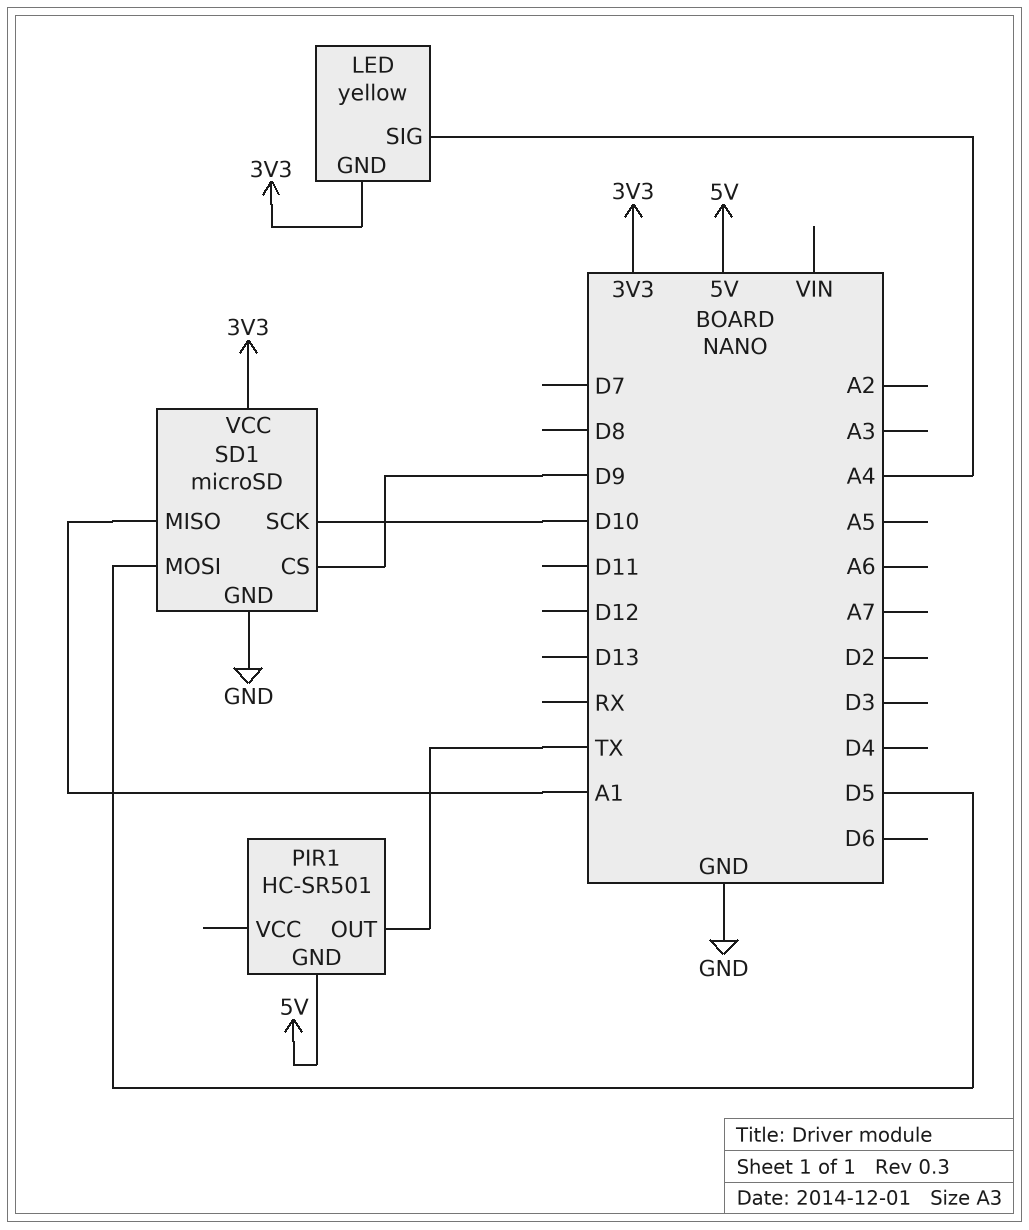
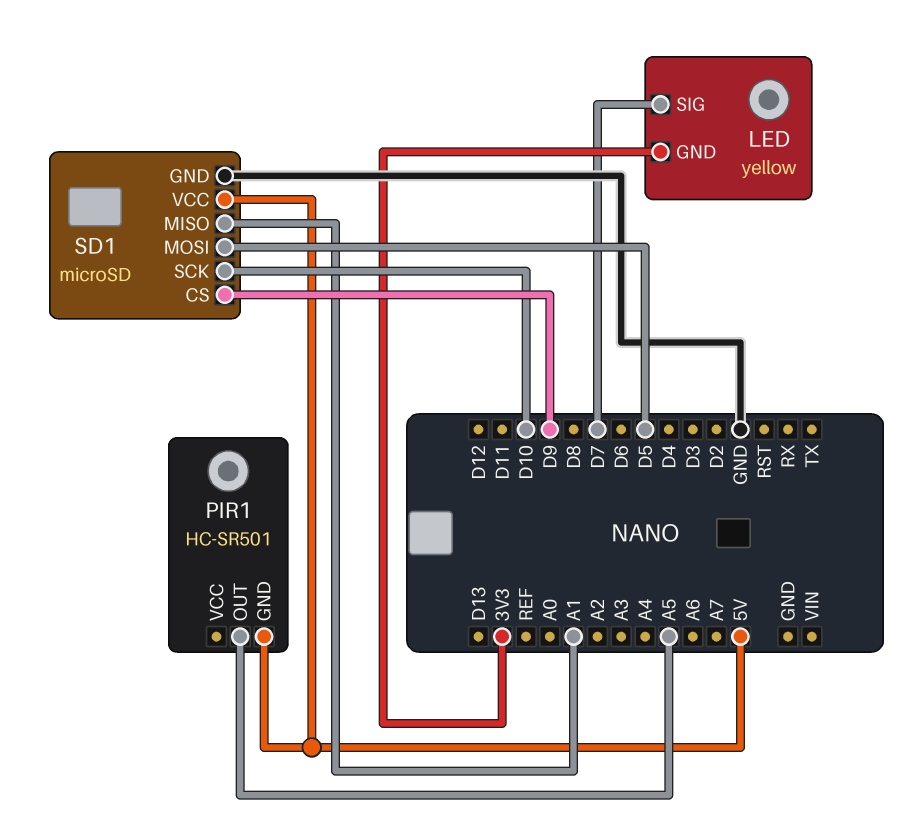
LED pin SIG: A4 -> D7
PIR1 pin OUT: TX -> A5
SD1 pin VCC: 3V3 -> 5V

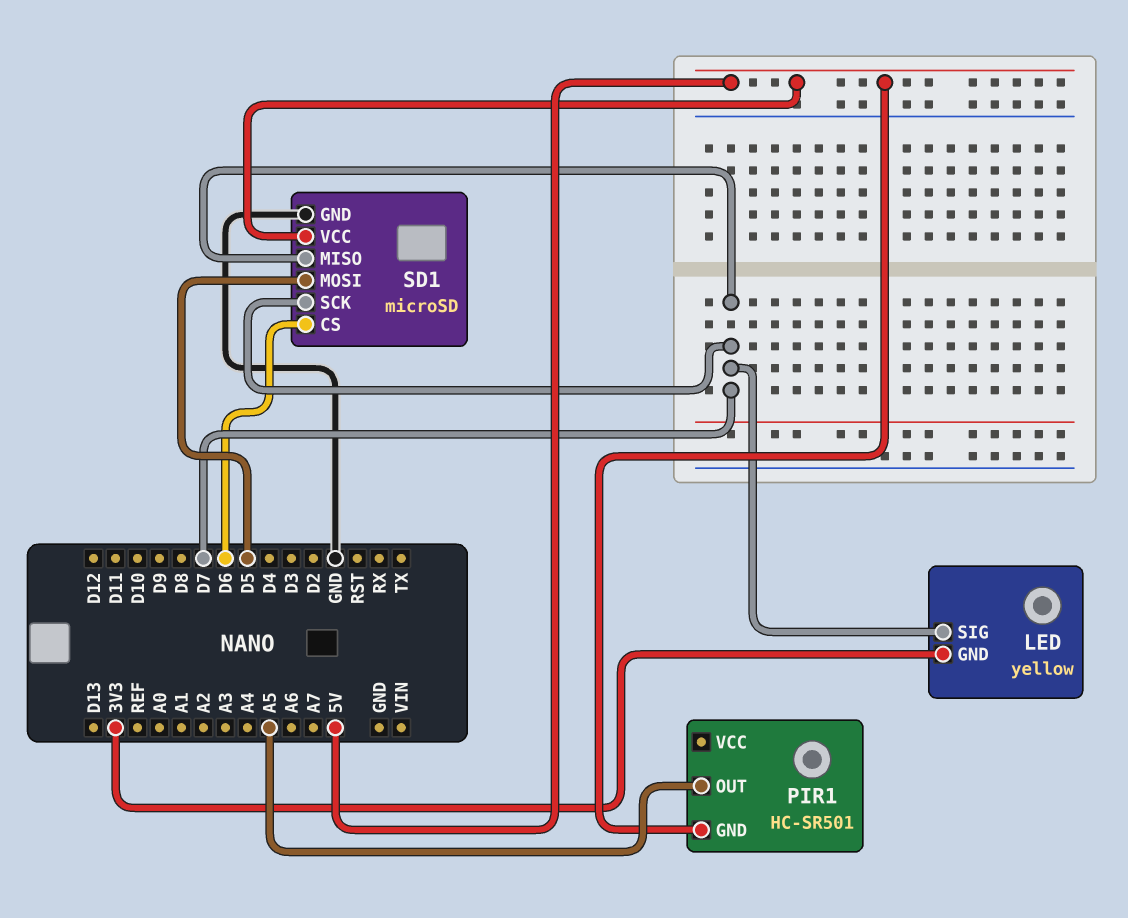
SD1 pin CS: D9 -> D6
SD1 pin MISO: A1 -> D7
SD1 pin SCK: D10 -> D7

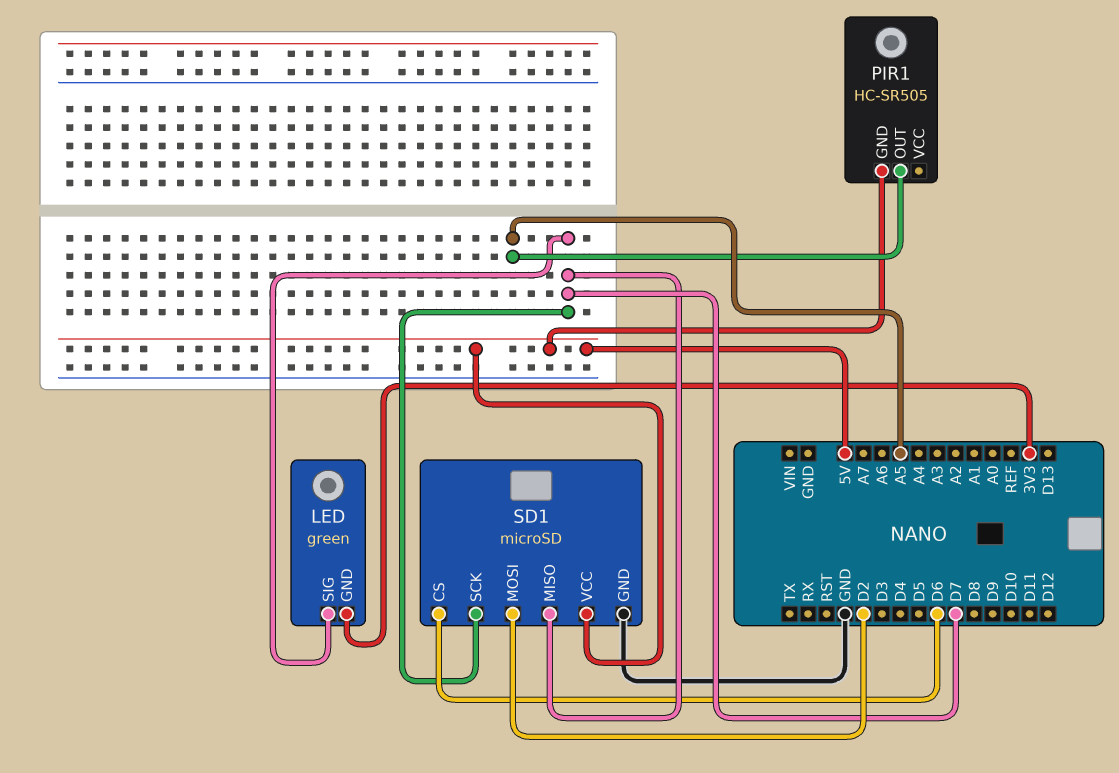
LED: yellow -> green
PIR1: HC-SR501 -> HC-SR505
SD1 pin MOSI: D5 -> D2

